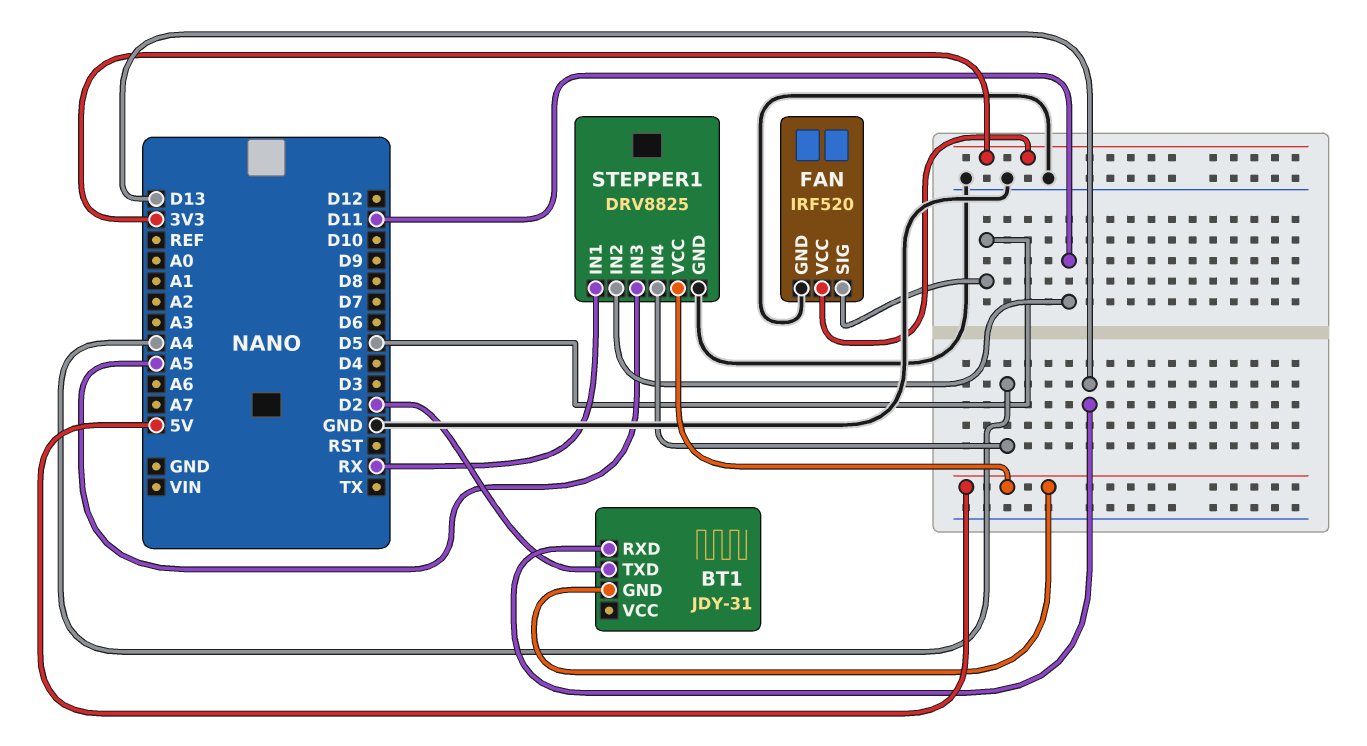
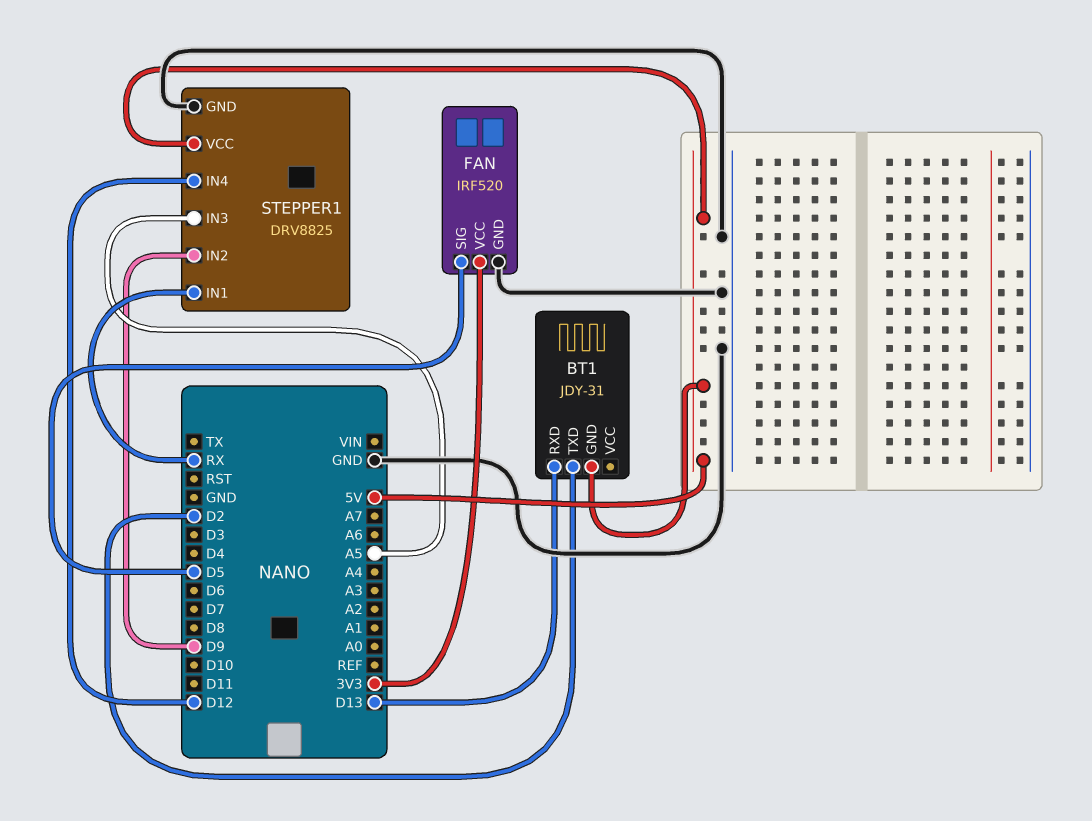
STEPPER1 pin IN2: D11 -> D9
STEPPER1 pin IN4: A4 -> D12

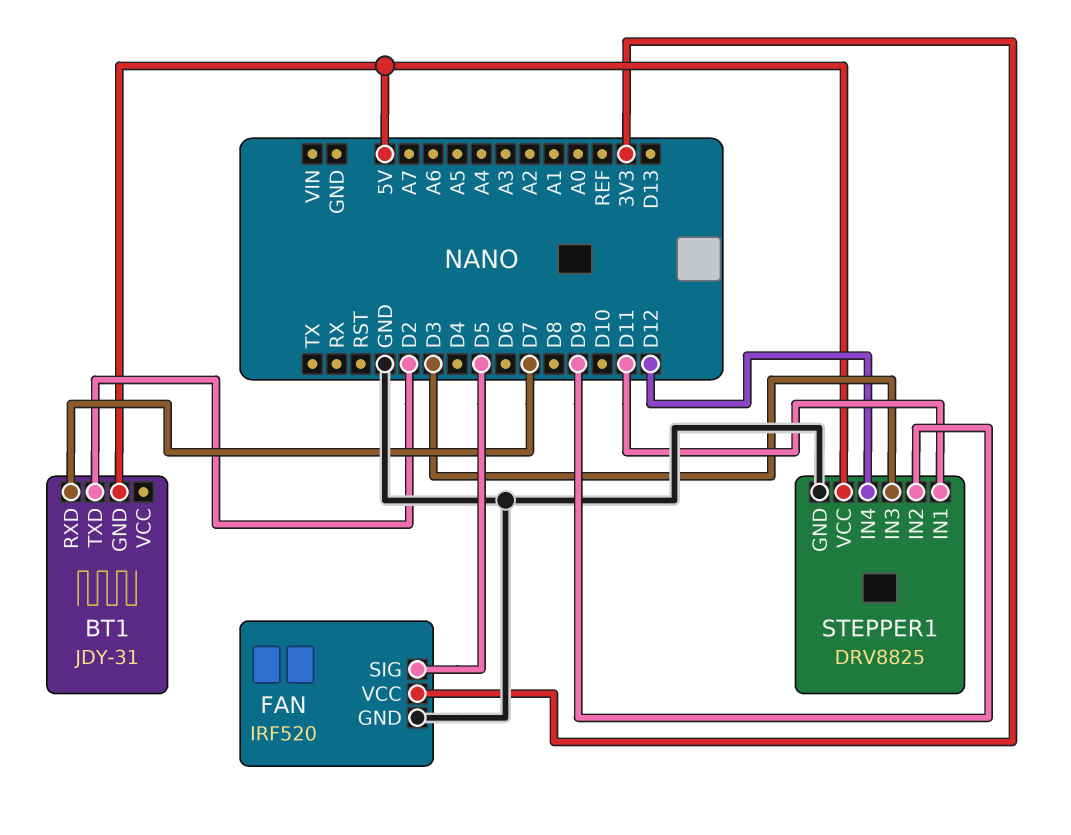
BT1 pin RXD: D13 -> D7
STEPPER1 pin IN1: RX -> D11
STEPPER1 pin IN3: A5 -> D3

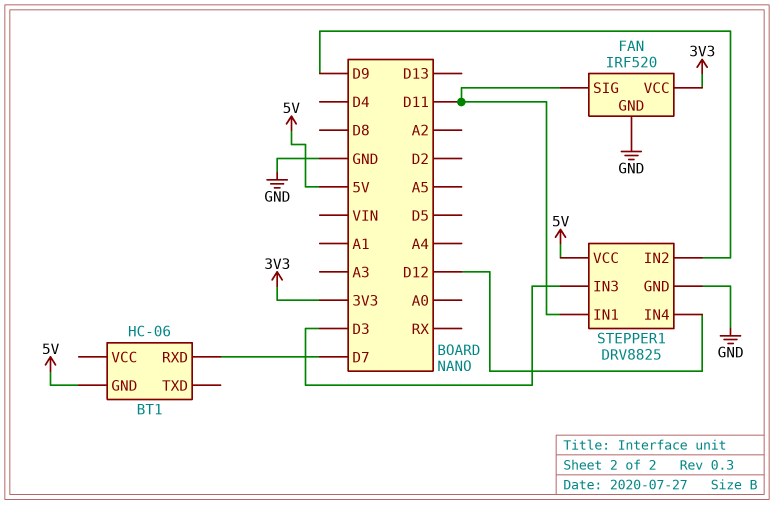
BT1: JDY-31 -> HC-06
BT1 pin TXD: D2 -> none
FAN pin SIG: D5 -> D11

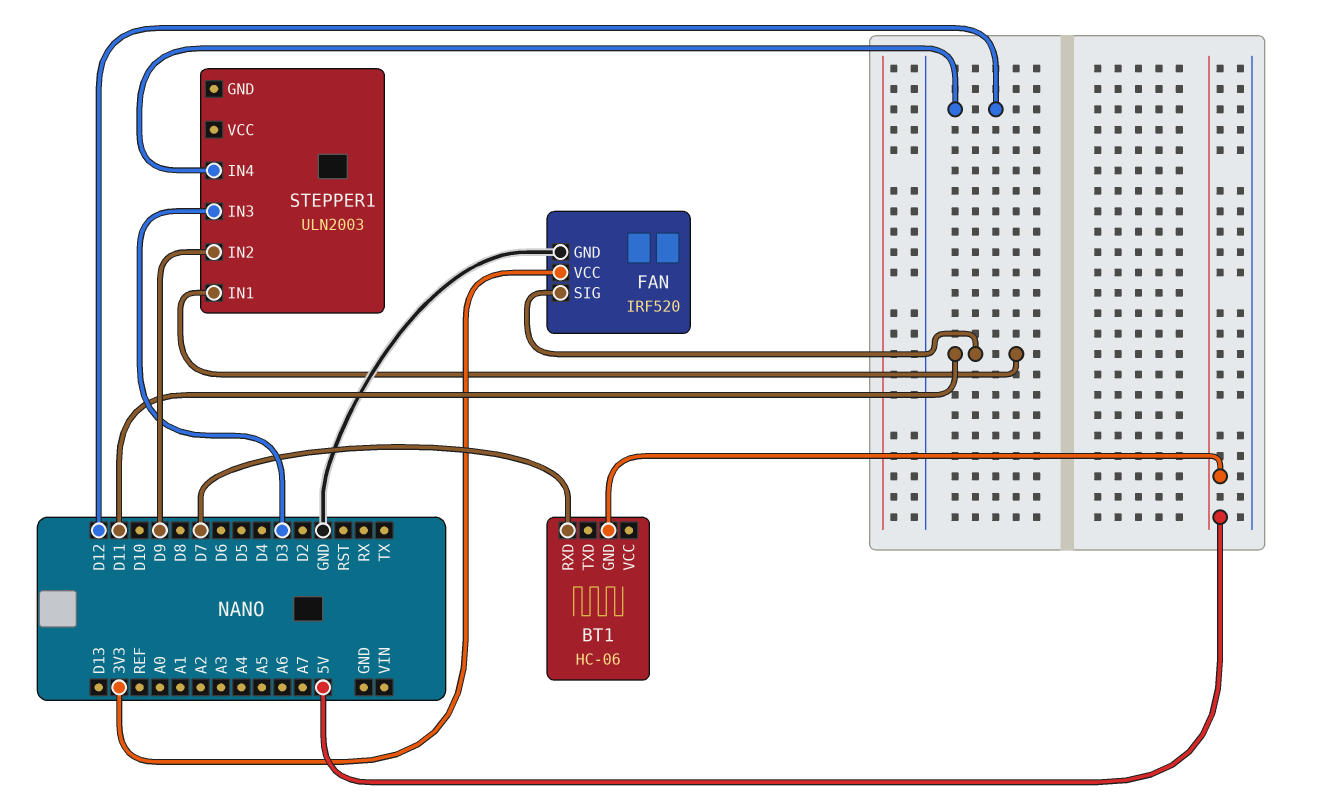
STEPPER1: DRV8825 -> ULN2003
STEPPER1 pin GND: GND -> none
STEPPER1 pin VCC: 5V -> none

